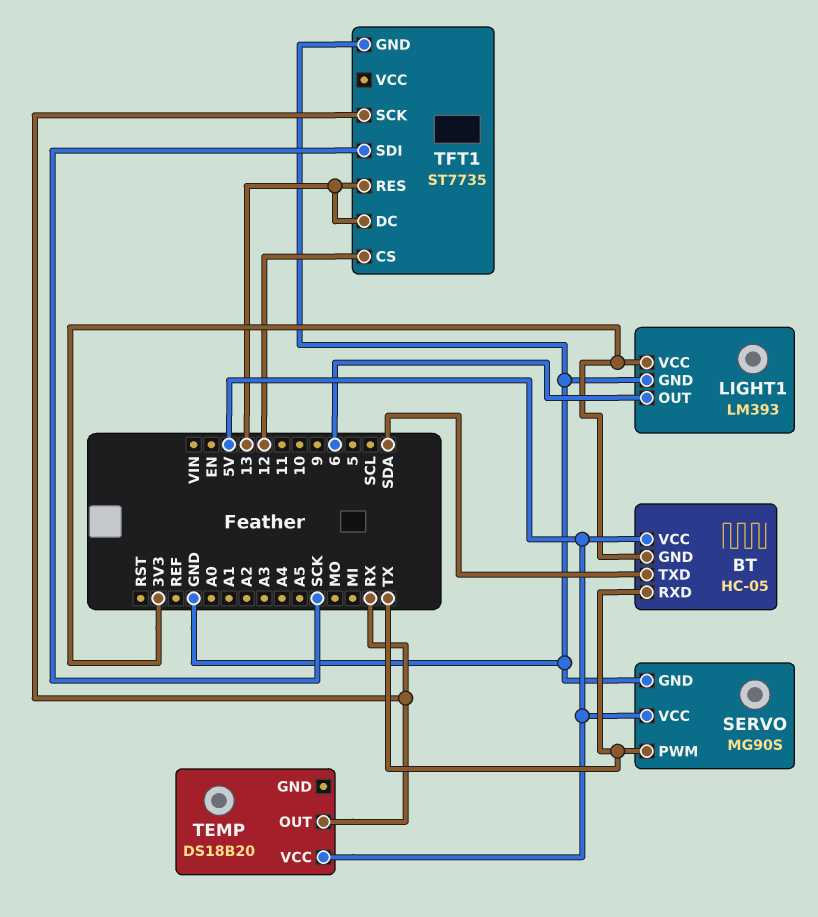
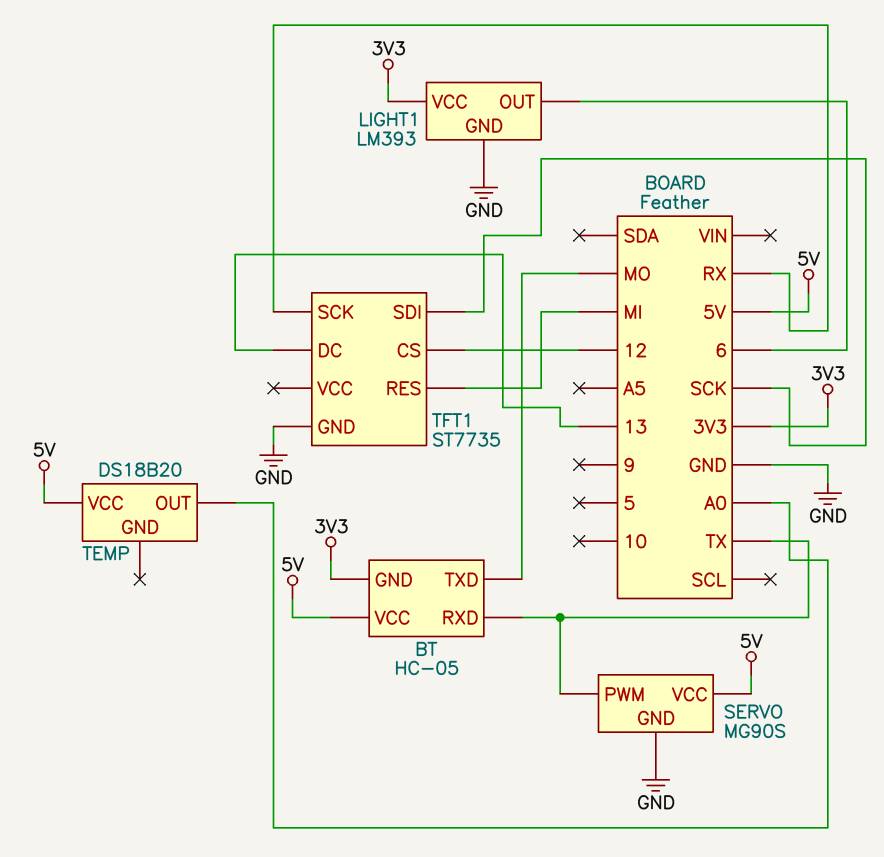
BT pin TXD: SDA -> MO
TEMP pin OUT: RX -> A0
TFT1 pin RES: 13 -> MI

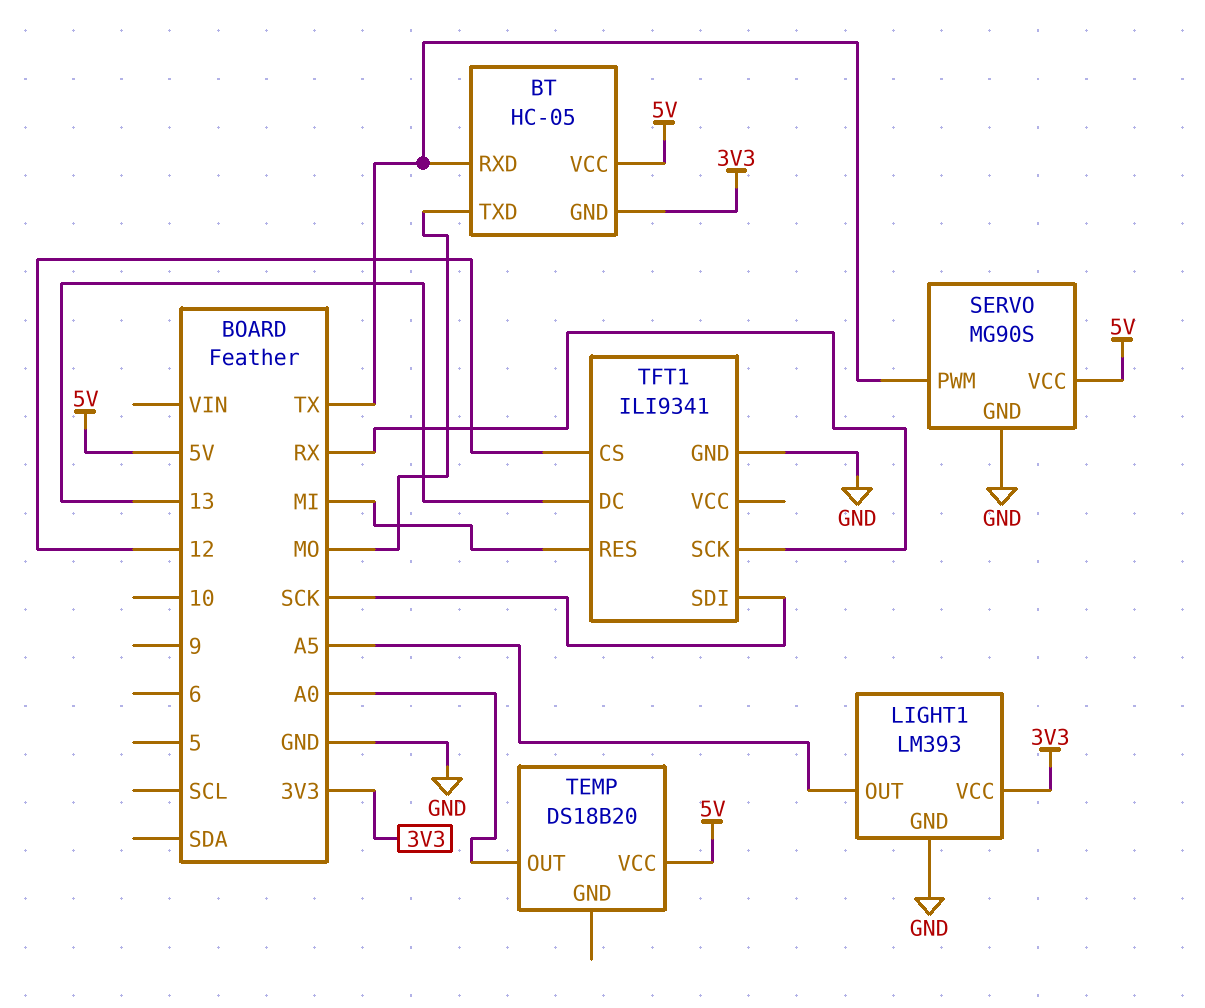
LIGHT1 pin OUT: 6 -> A5
TFT1: ST7735 -> ILI9341

